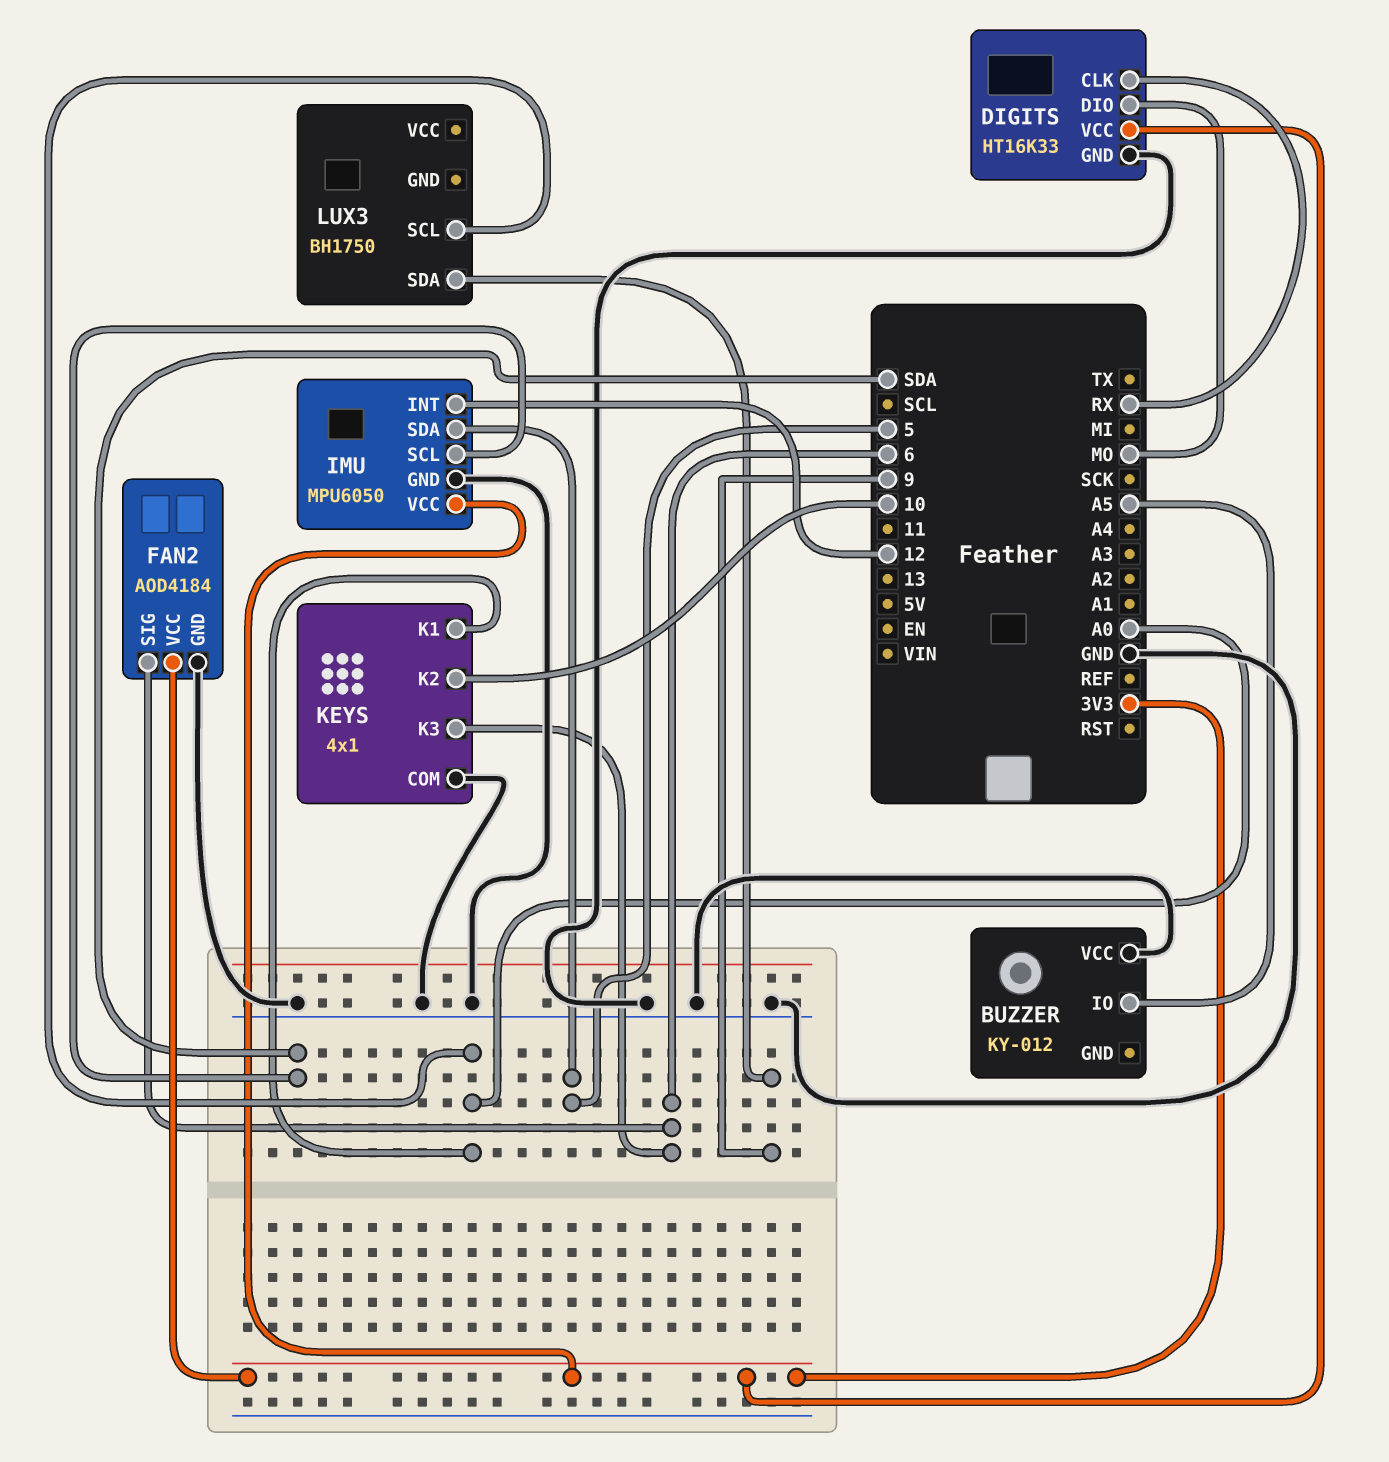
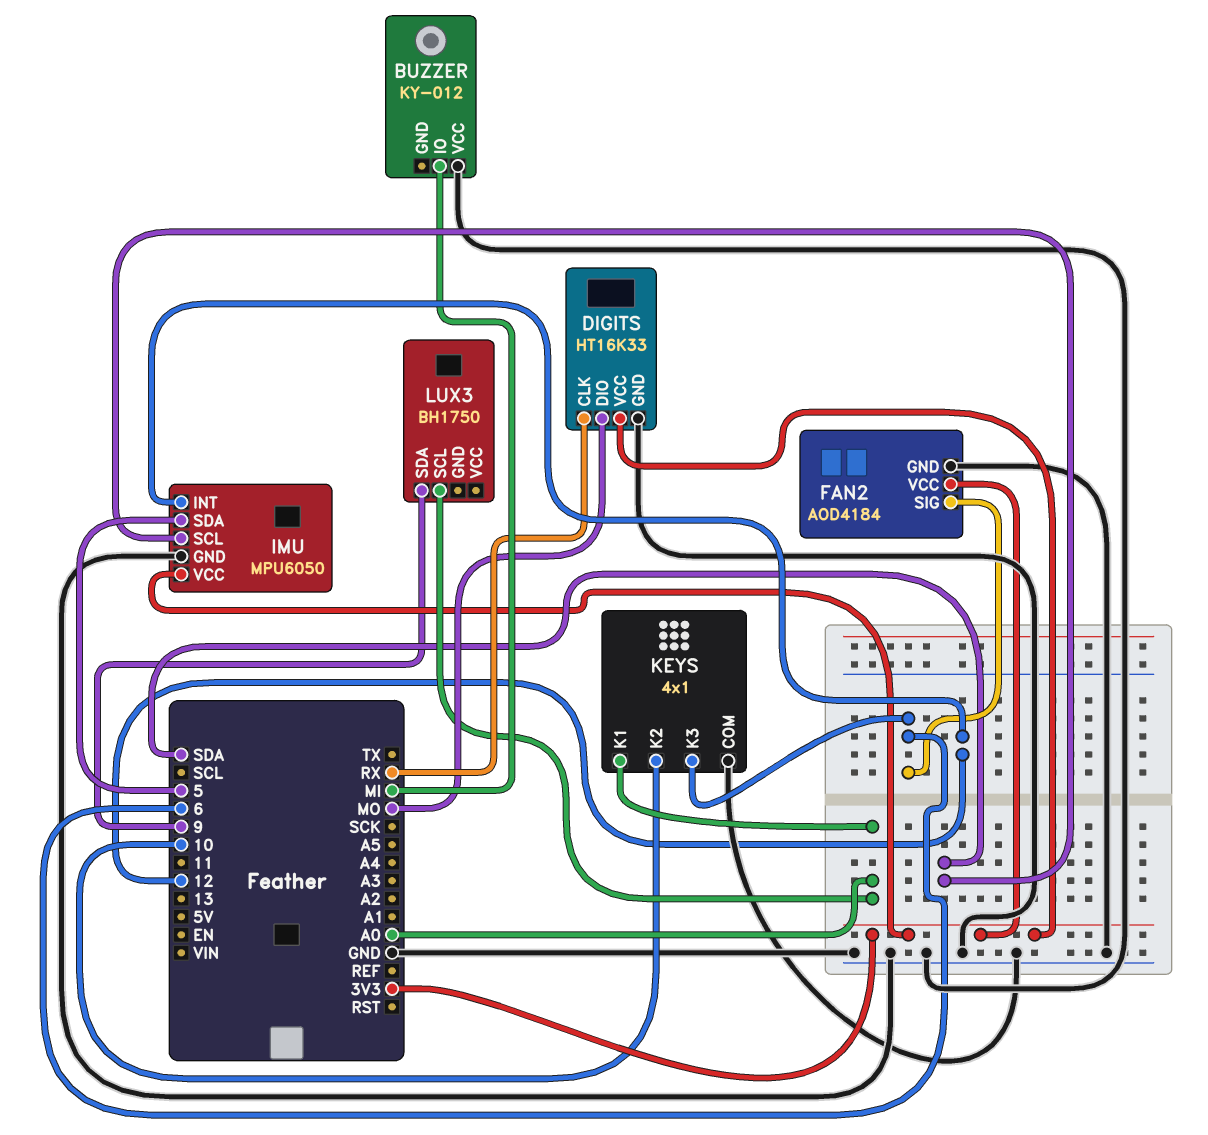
BUZZER pin IO: A5 -> MI

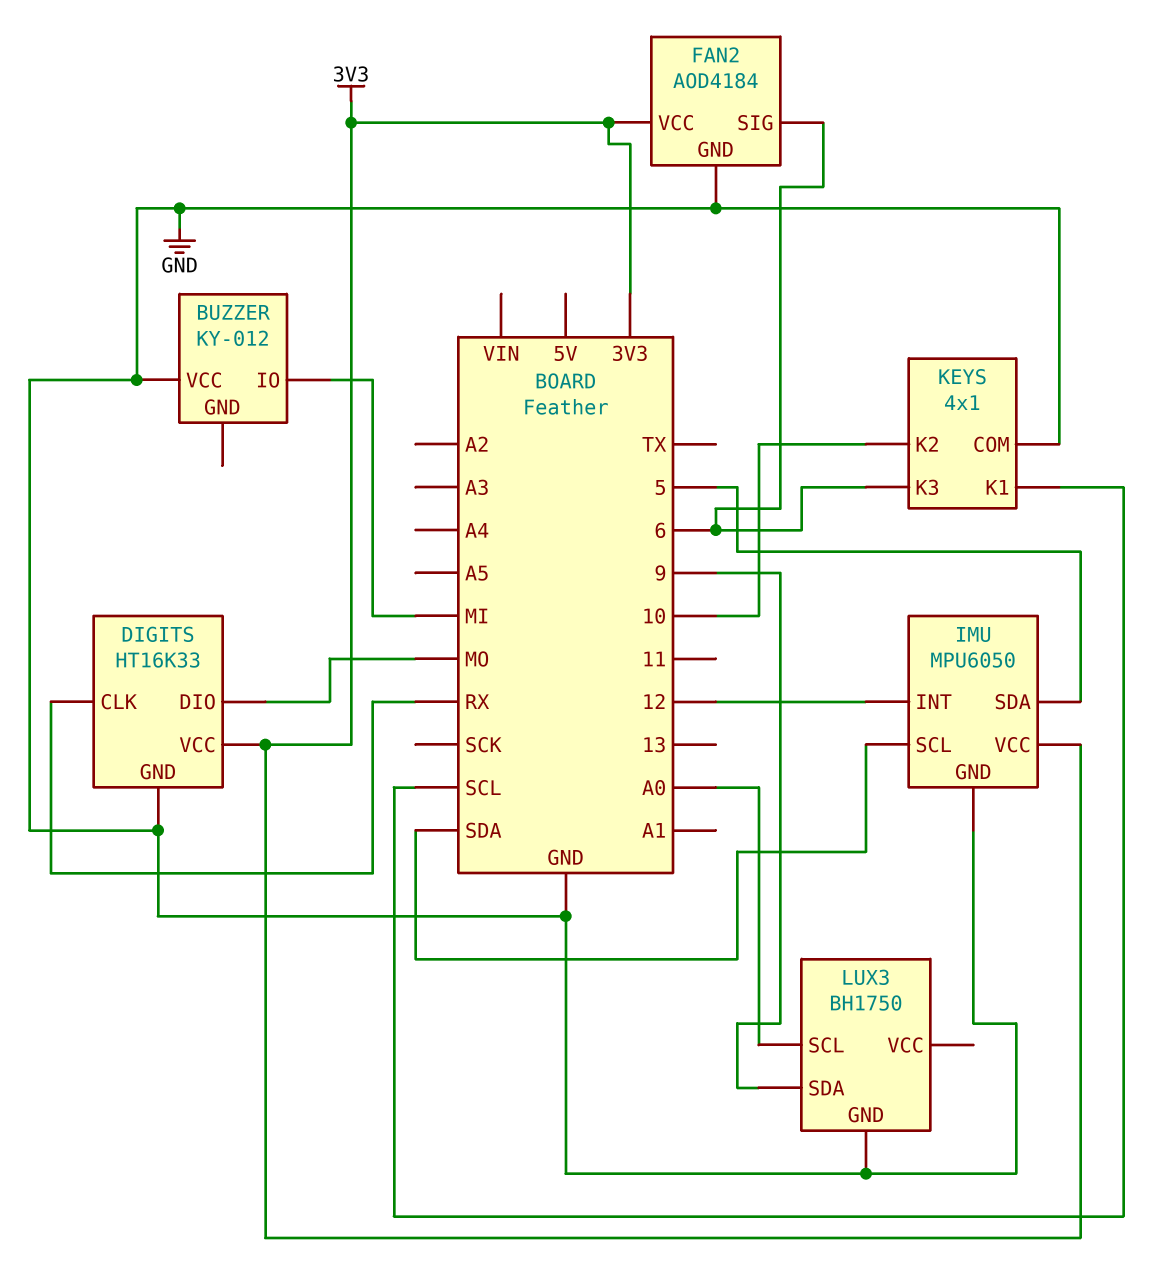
KEYS pin K1: A0 -> SCL
LUX3 pin GND: none -> GND

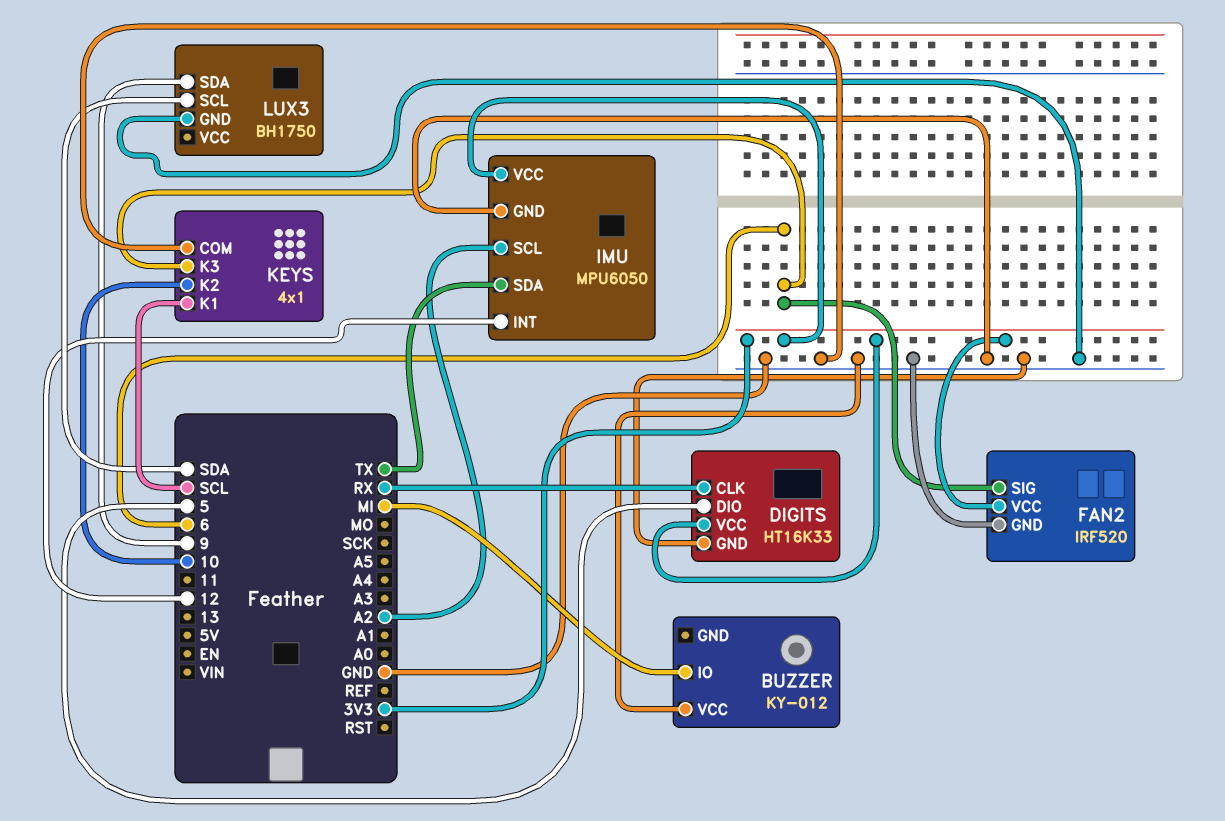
DIGITS pin DIO: MO -> 5
FAN2: AOD4184 -> IRF520
IMU pin SCL: SDA -> A2
IMU pin SDA: 5 -> TX
LUX3 pin SCL: A0 -> SDA

